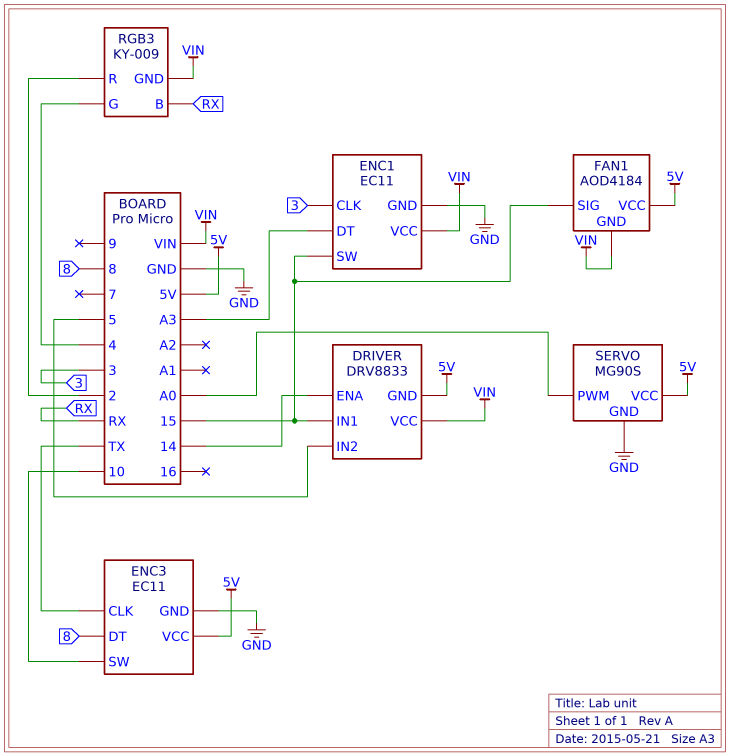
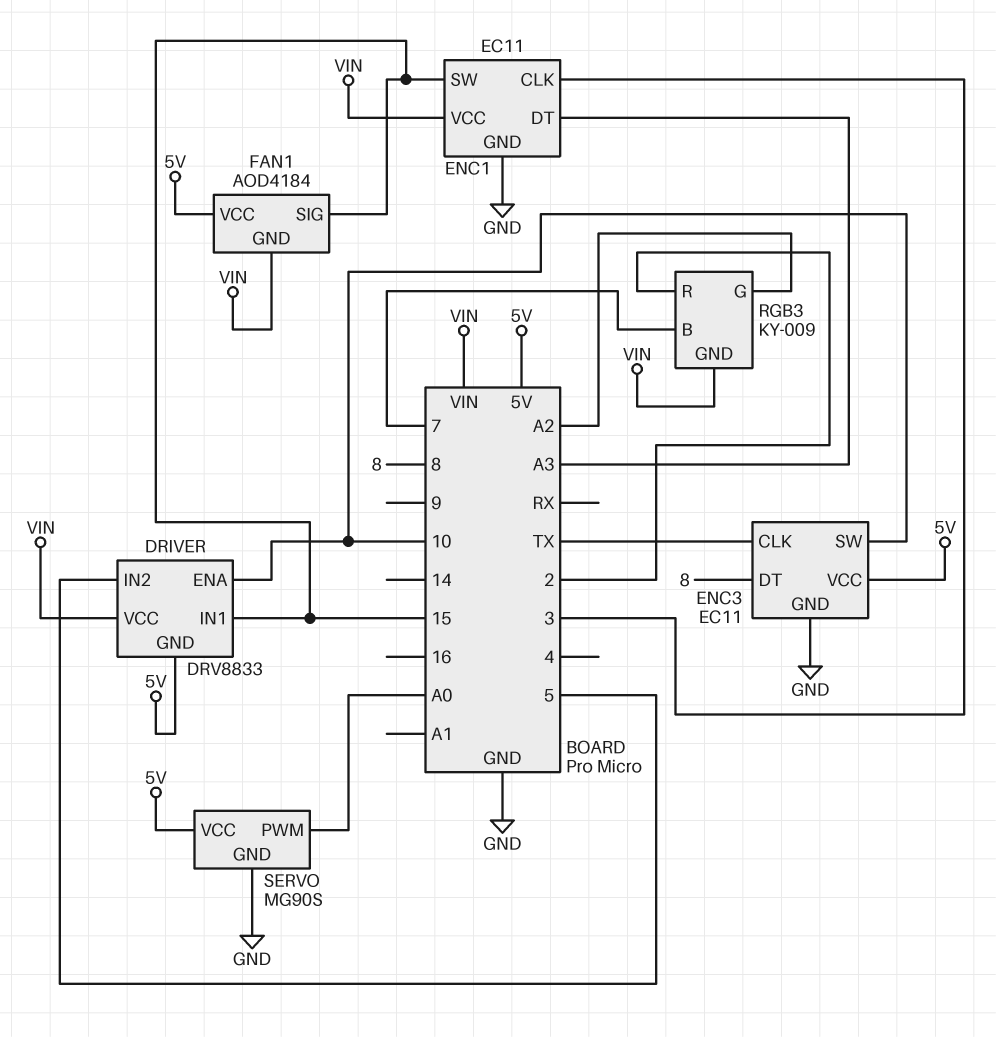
DRIVER pin ENA: 14 -> 10
RGB3 pin B: RX -> 7
RGB3 pin G: 4 -> A2

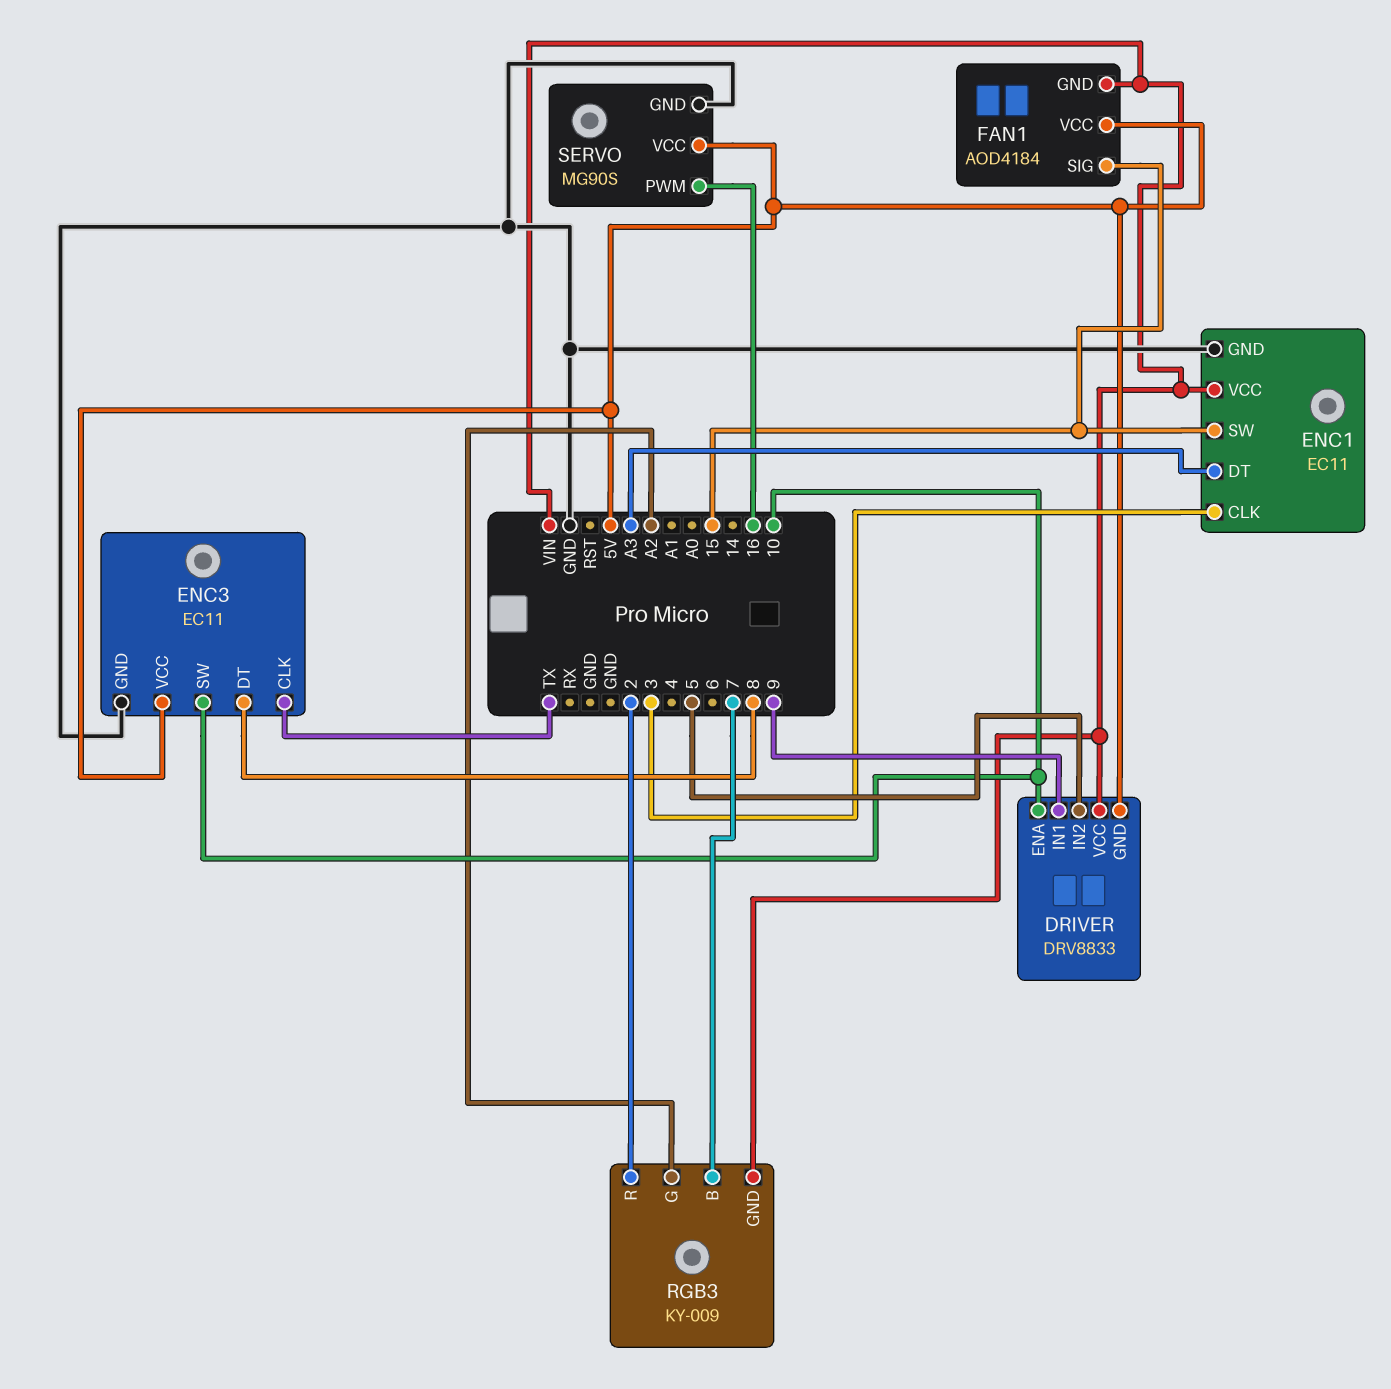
DRIVER pin IN1: 15 -> 9
SERVO pin PWM: A0 -> 16

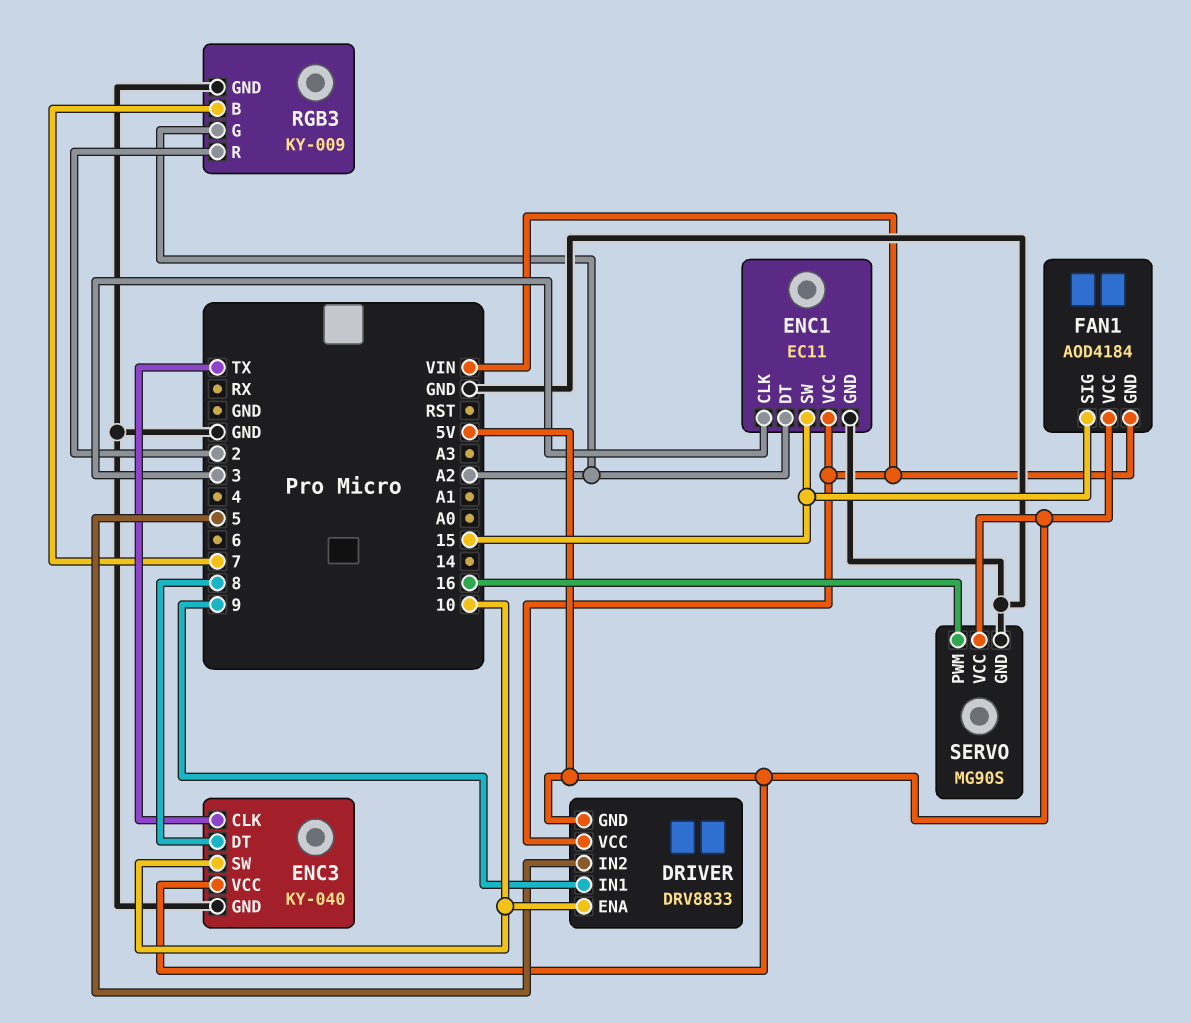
ENC1 pin DT: A3 -> A2
ENC3: EC11 -> KY-040
RGB3 pin GND: VIN -> GND

